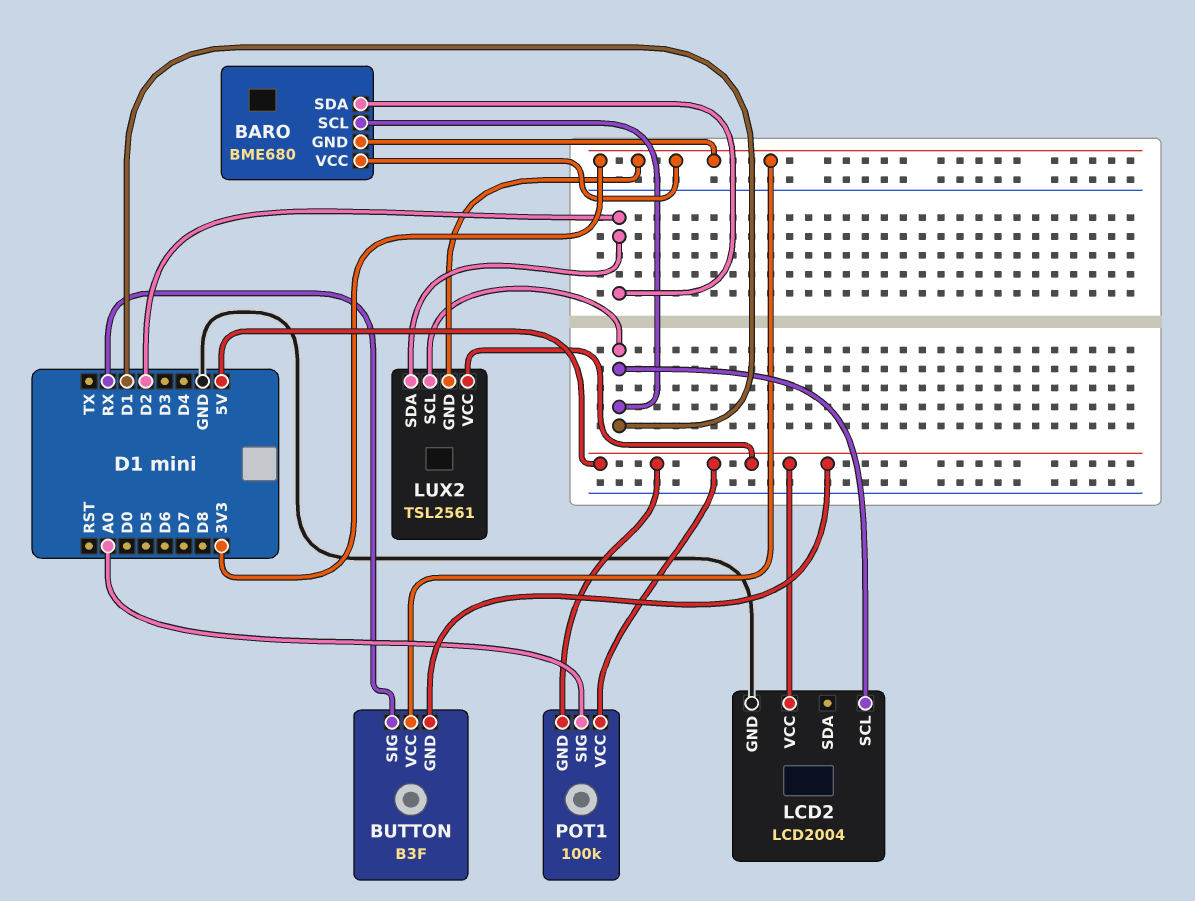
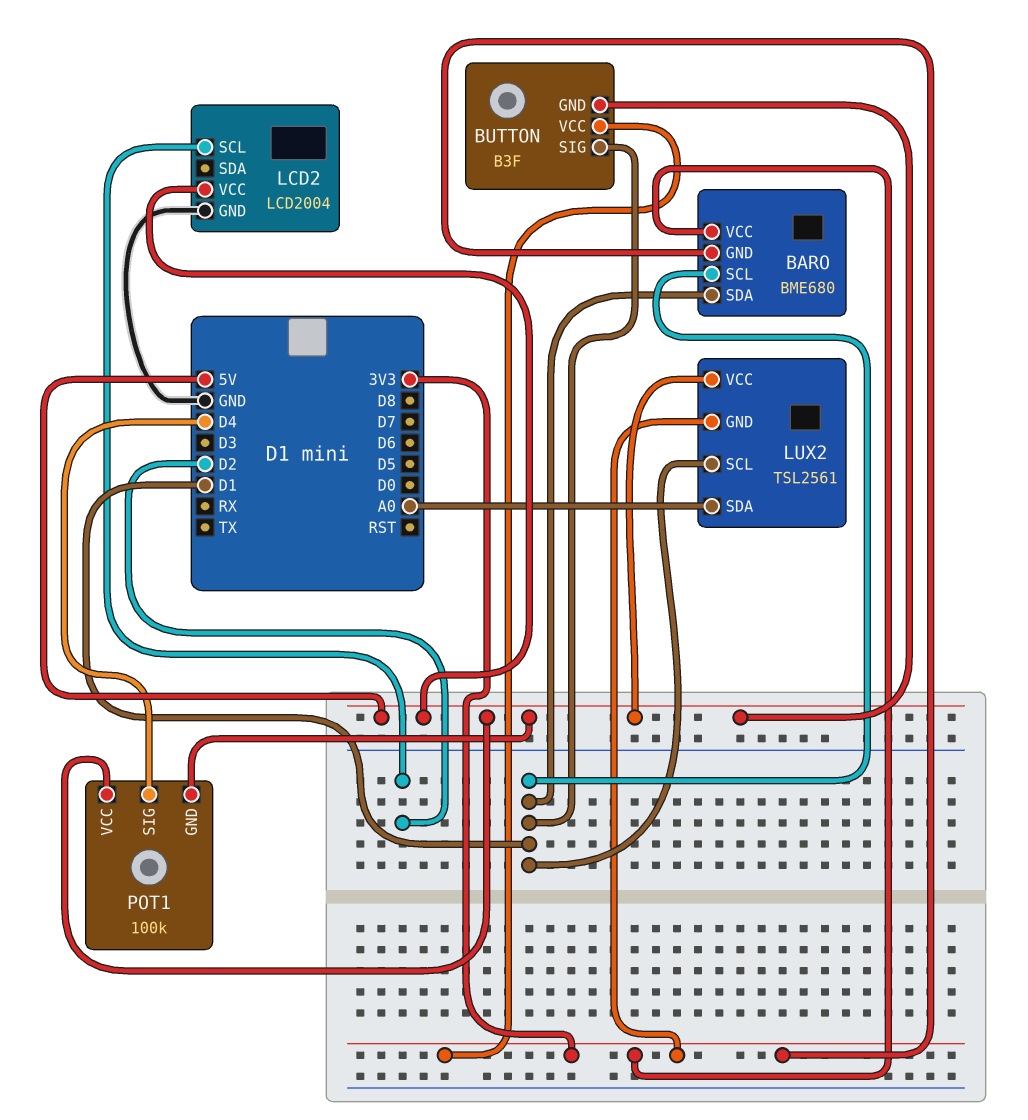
BARO pin SDA: D2 -> D1
BUTTON pin SIG: RX -> D1
LCD2 pin SCL: D1 -> D2
LUX2 pin SDA: D2 -> A0
POT1 pin SIG: A0 -> D4

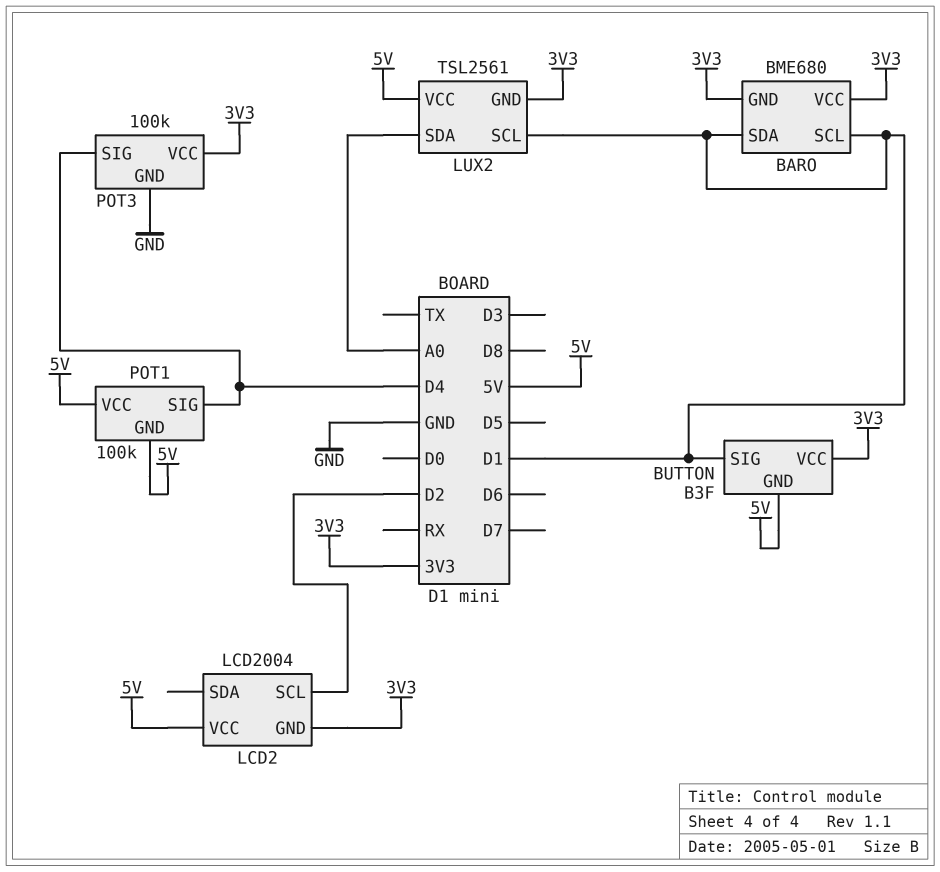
LCD2 pin GND: GND -> 3V3
POT3: none -> 100k
POT3 pin GND: none -> GND
POT3 pin SIG: none -> D4
POT3 pin VCC: none -> 3V3

